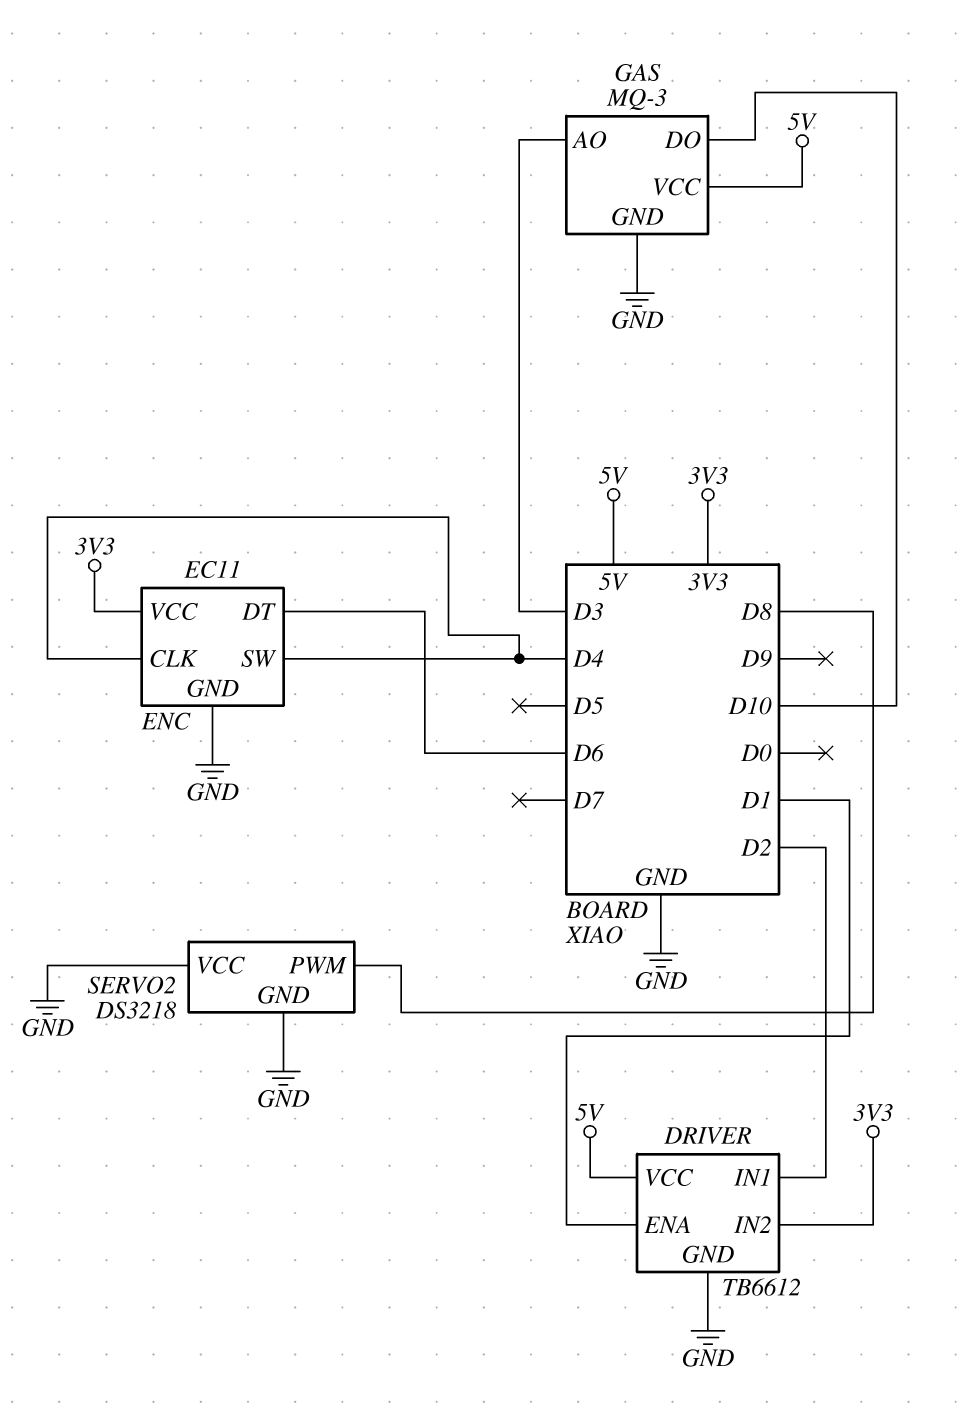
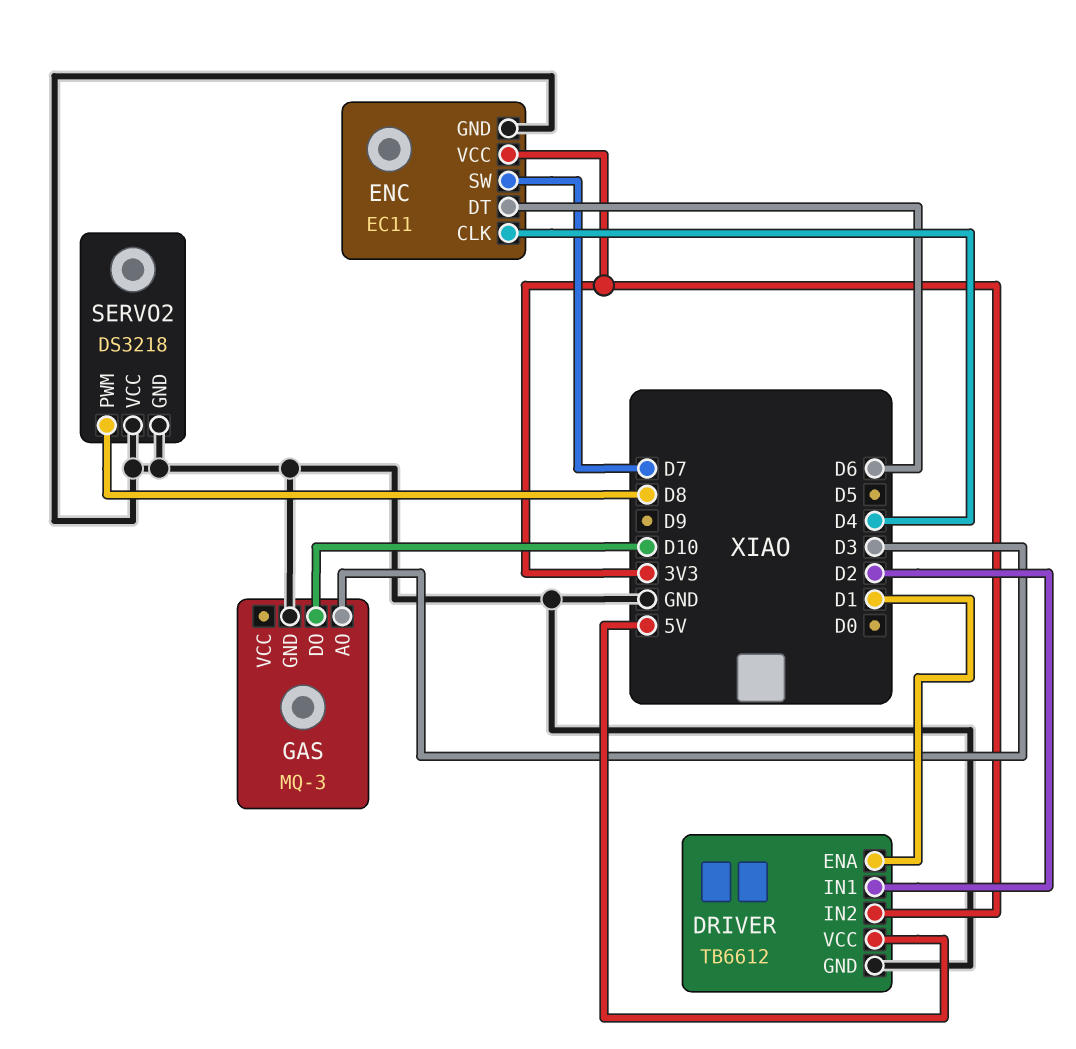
ENC pin SW: D4 -> D7
GAS pin VCC: 5V -> none

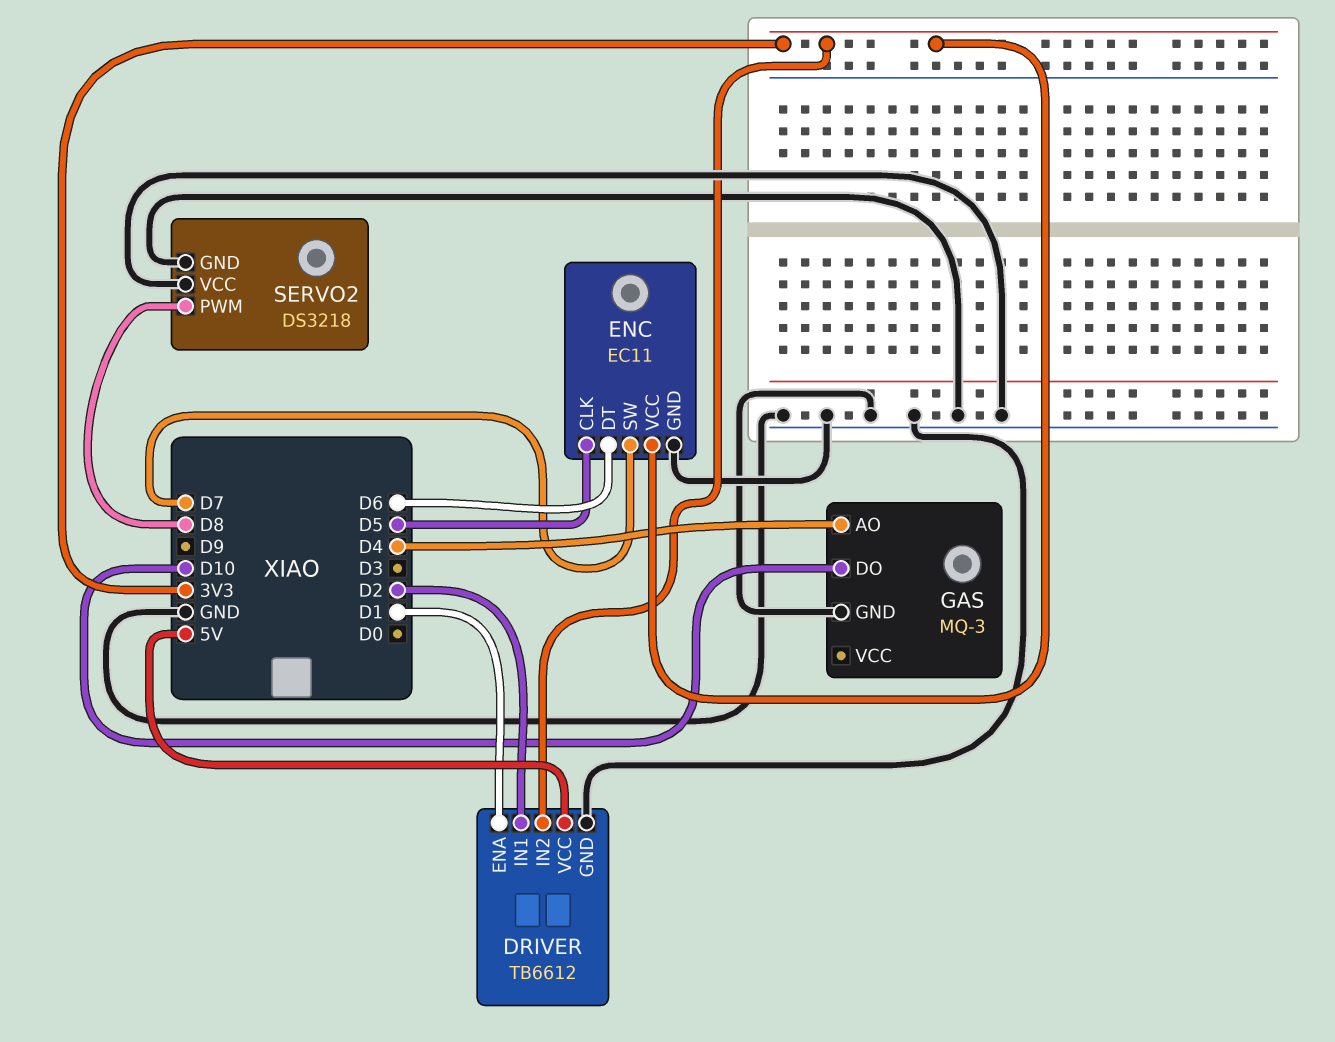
ENC pin CLK: D4 -> D5
GAS pin AO: D3 -> D4

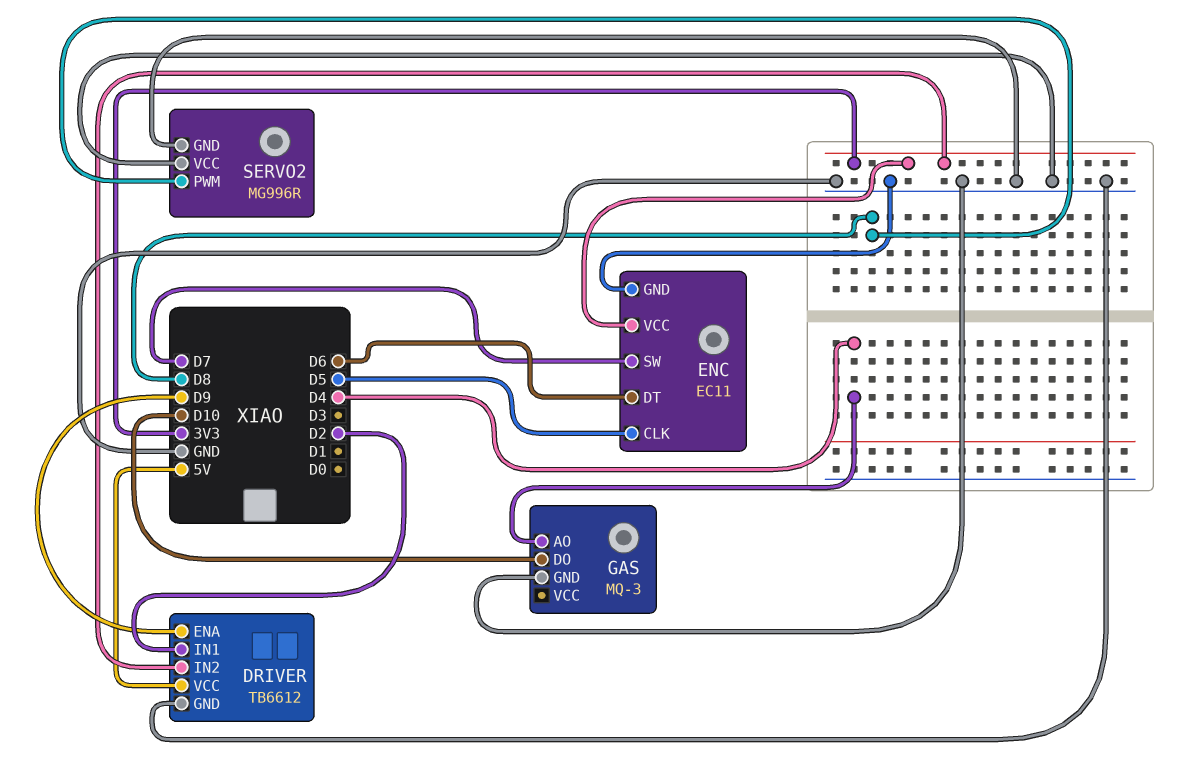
DRIVER pin ENA: D1 -> D9
SERVO2: DS3218 -> MG996R

